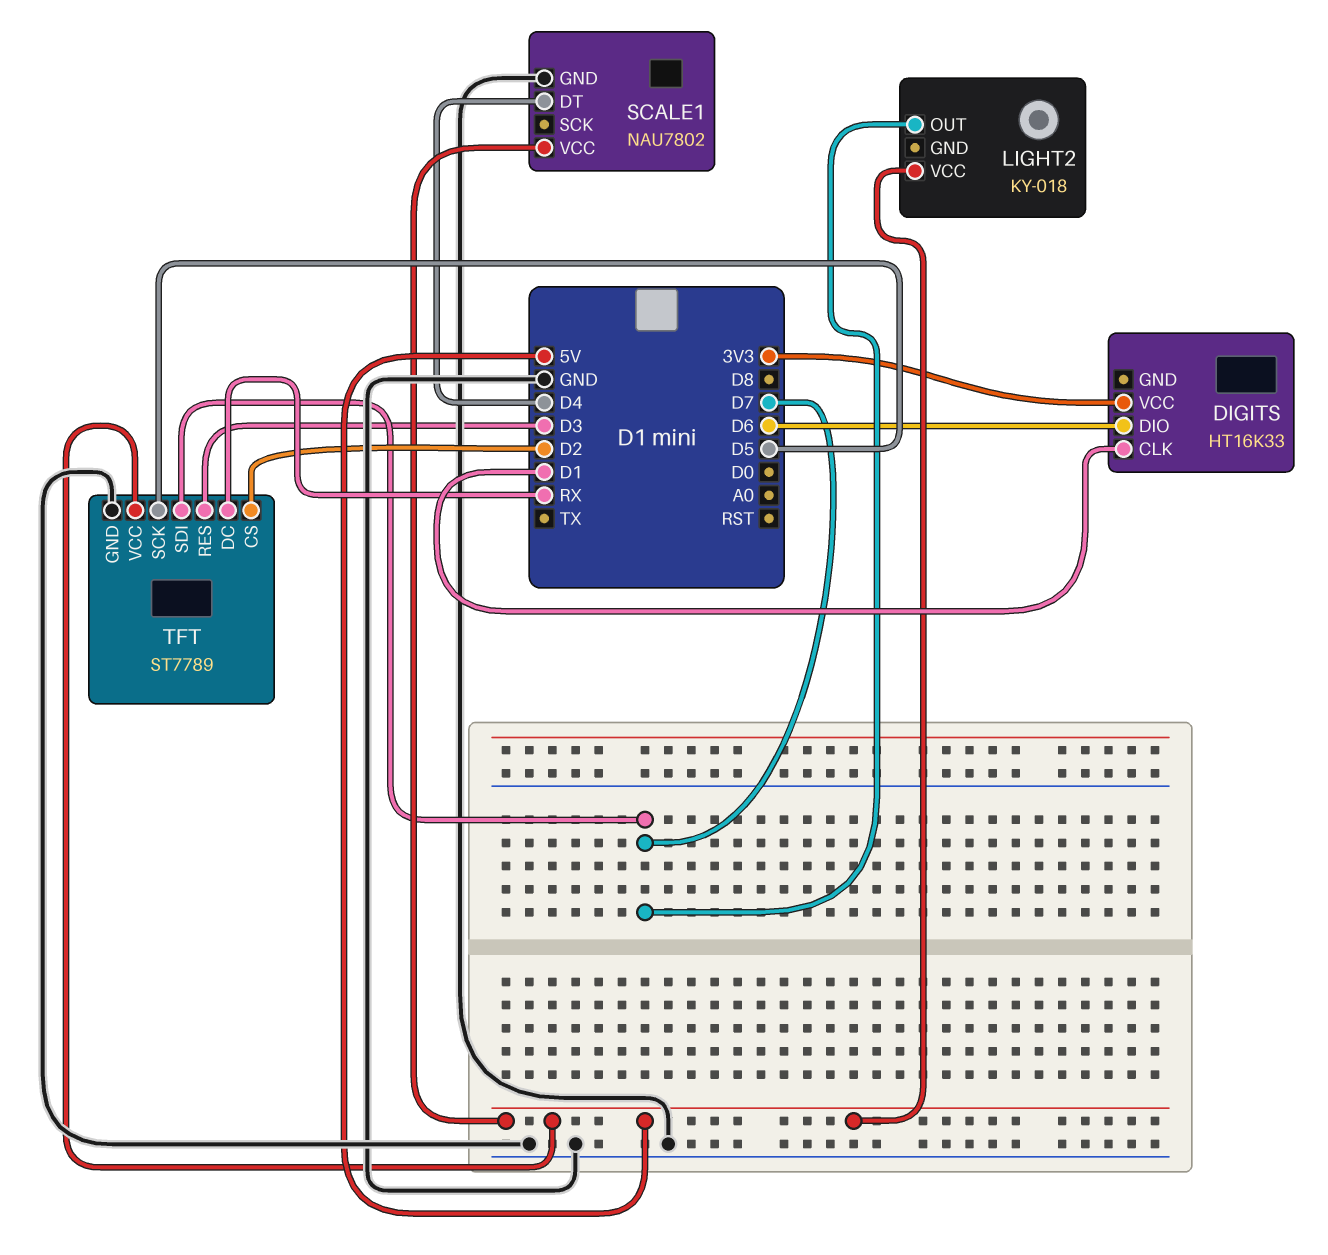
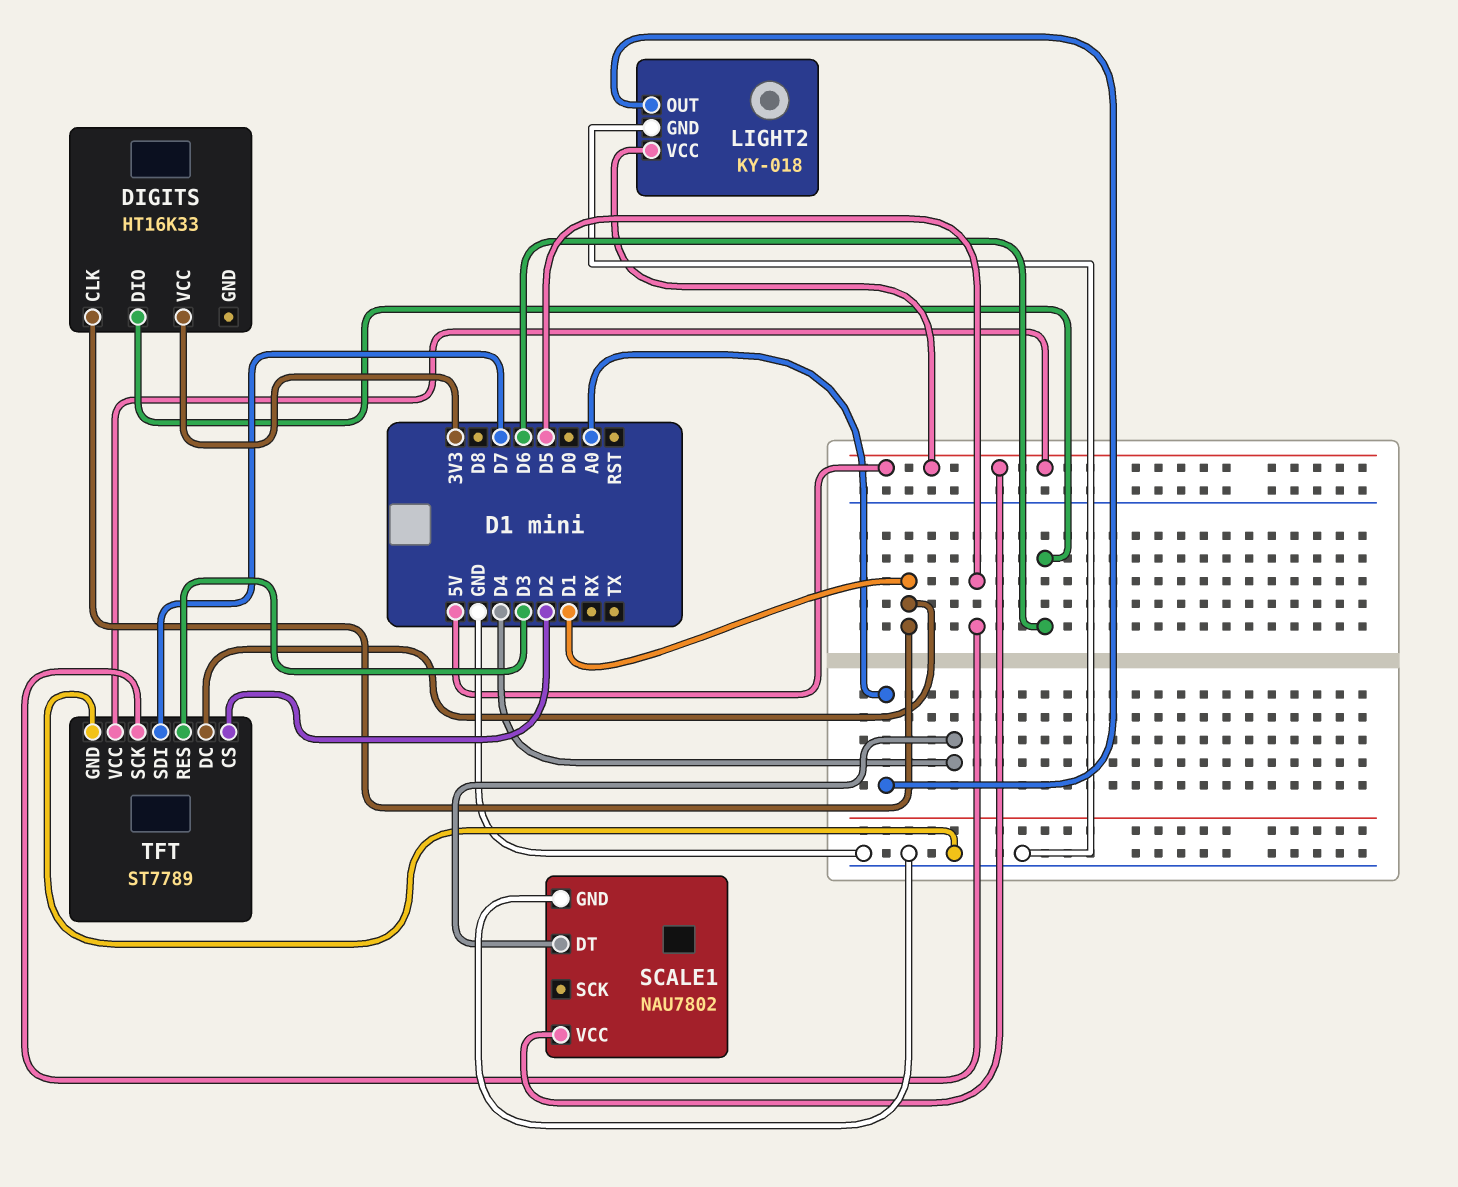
LIGHT2 pin GND: none -> GND
LIGHT2 pin OUT: D7 -> A0
TFT pin DC: RX -> D1

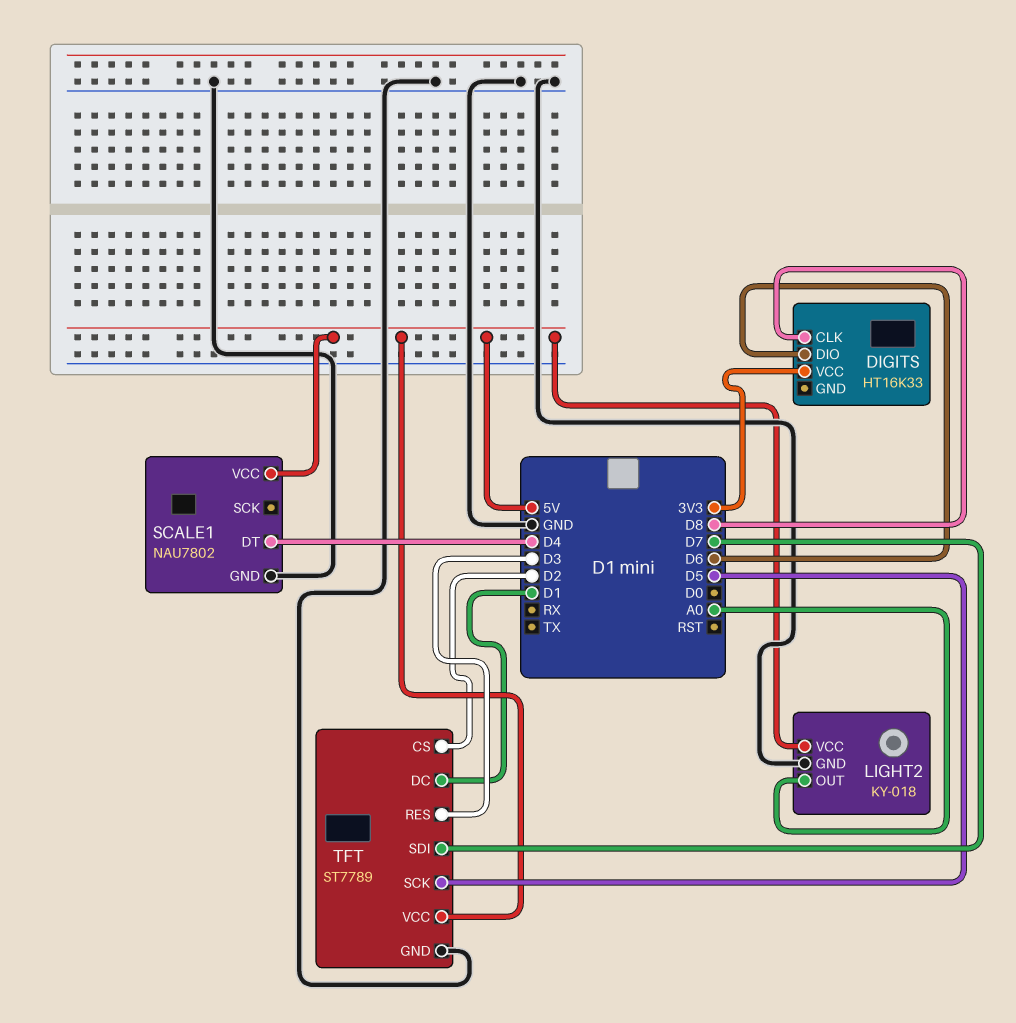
DIGITS pin CLK: D1 -> D8

